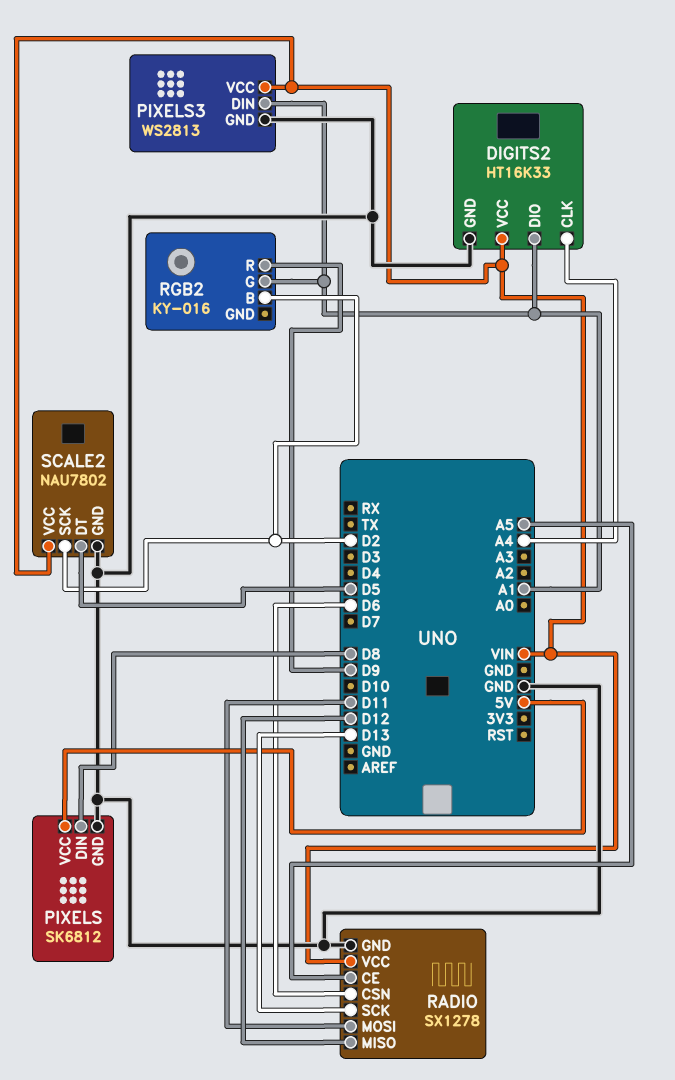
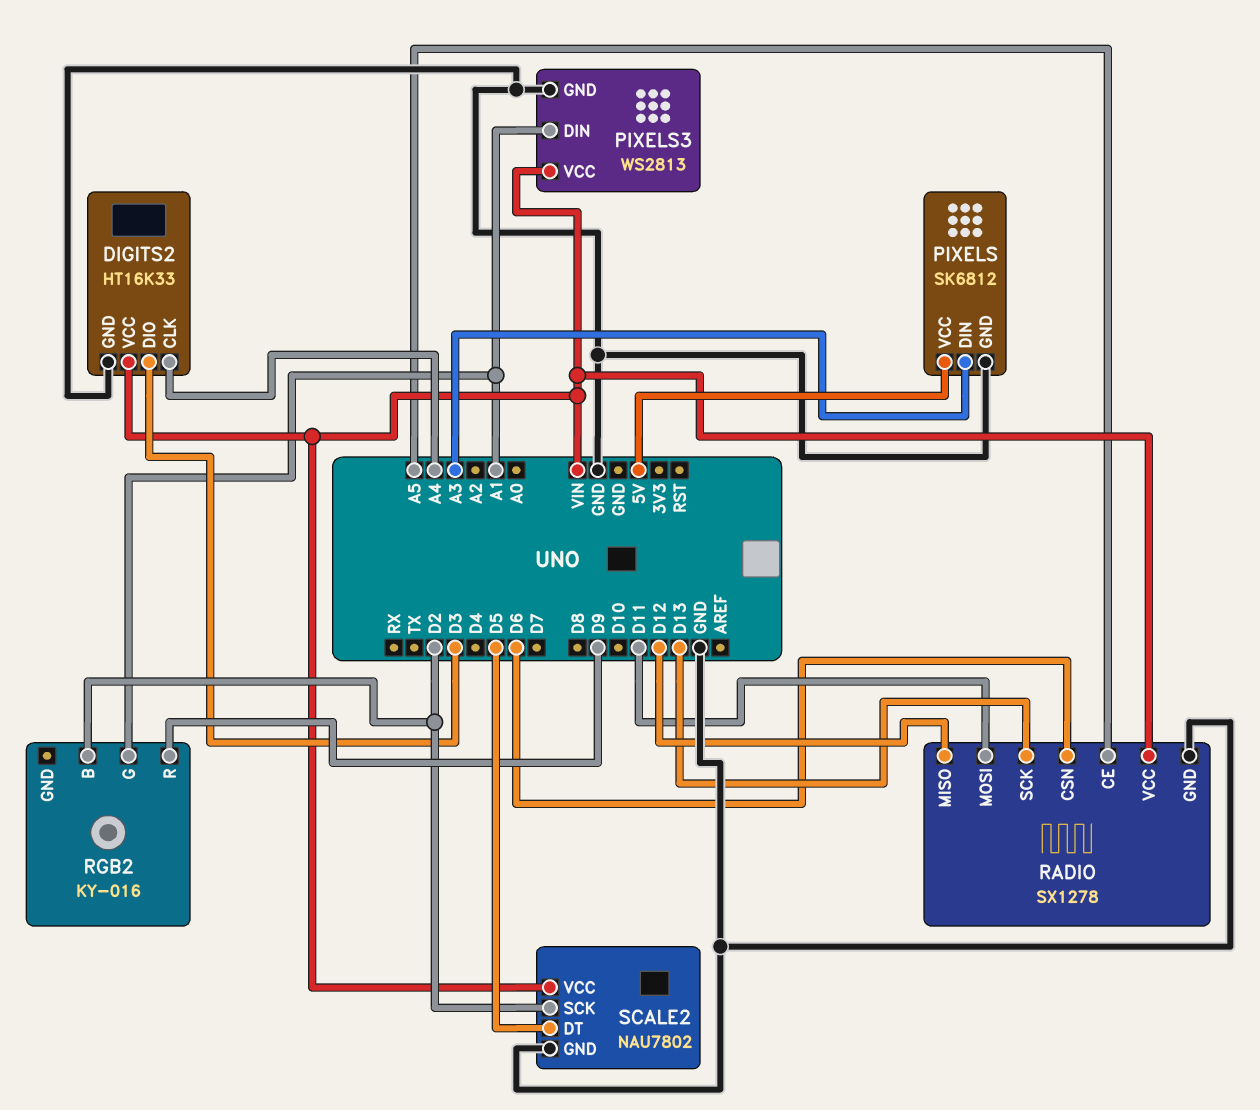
DIGITS2 pin DIO: A1 -> D3
PIXELS pin DIN: D8 -> A3

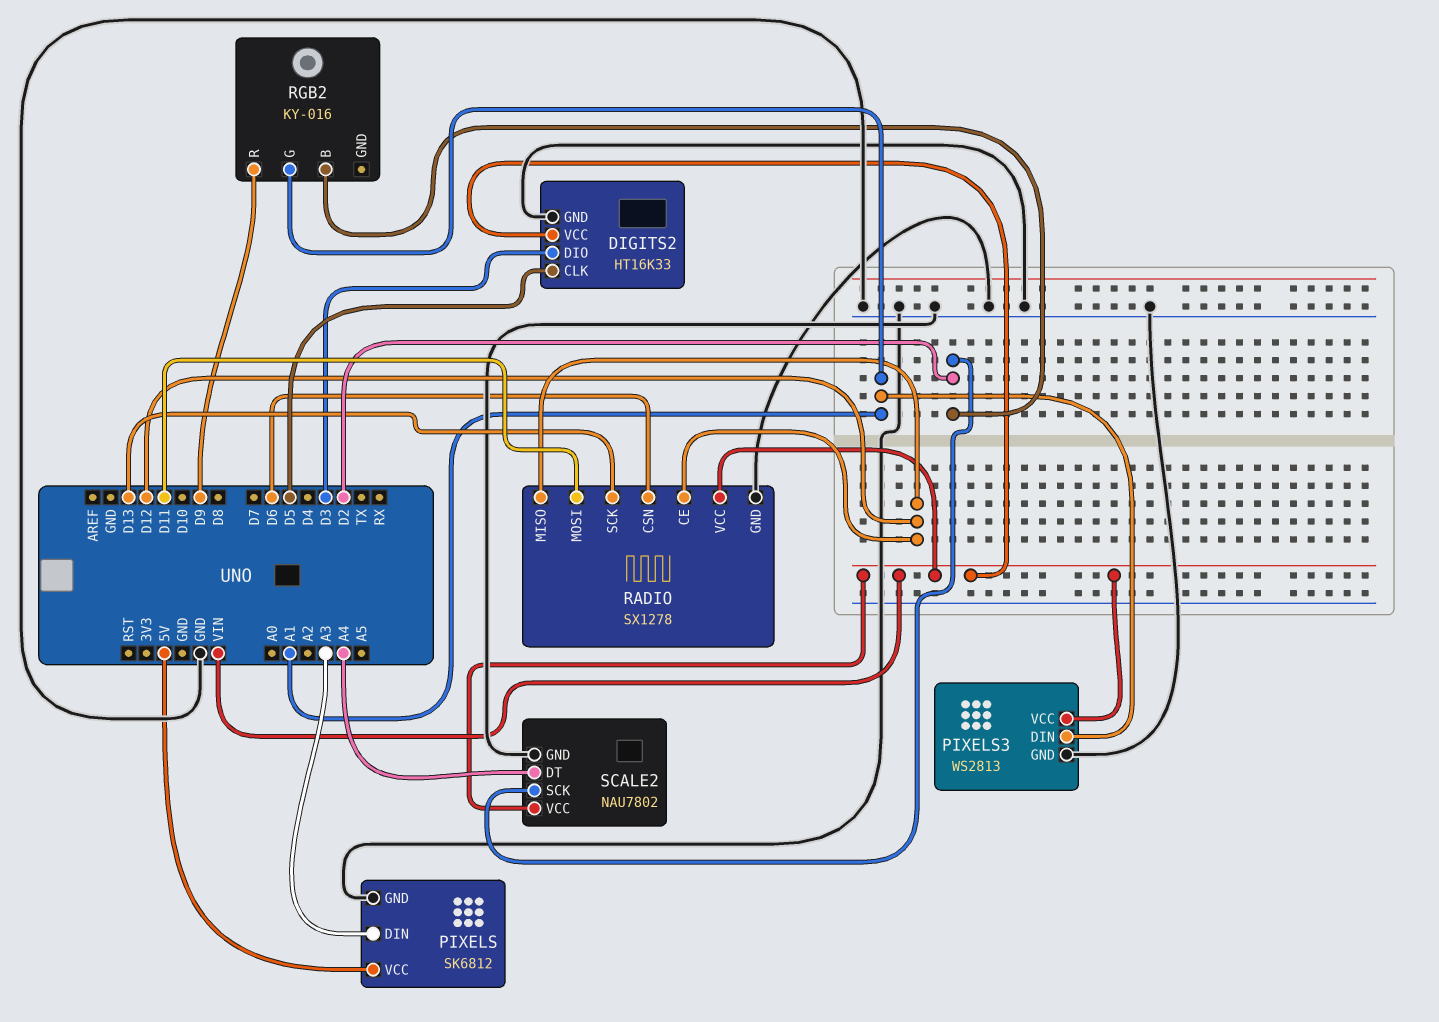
DIGITS2 pin CLK: A4 -> D5
RADIO pin CE: A5 -> D12
SCALE2 pin DT: D5 -> A4

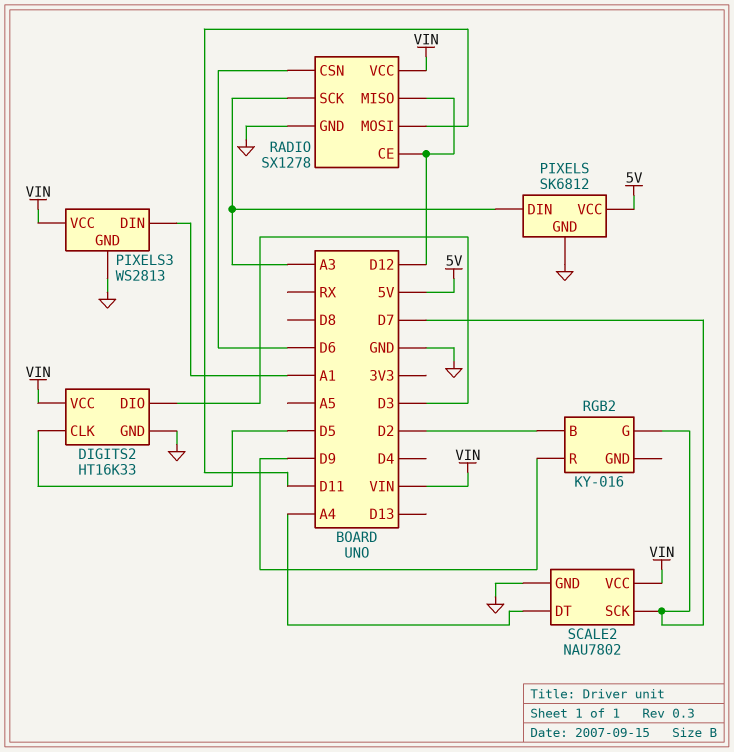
RADIO pin SCK: D13 -> A3
RGB2 pin G: A1 -> D7
SCALE2 pin SCK: D2 -> D7

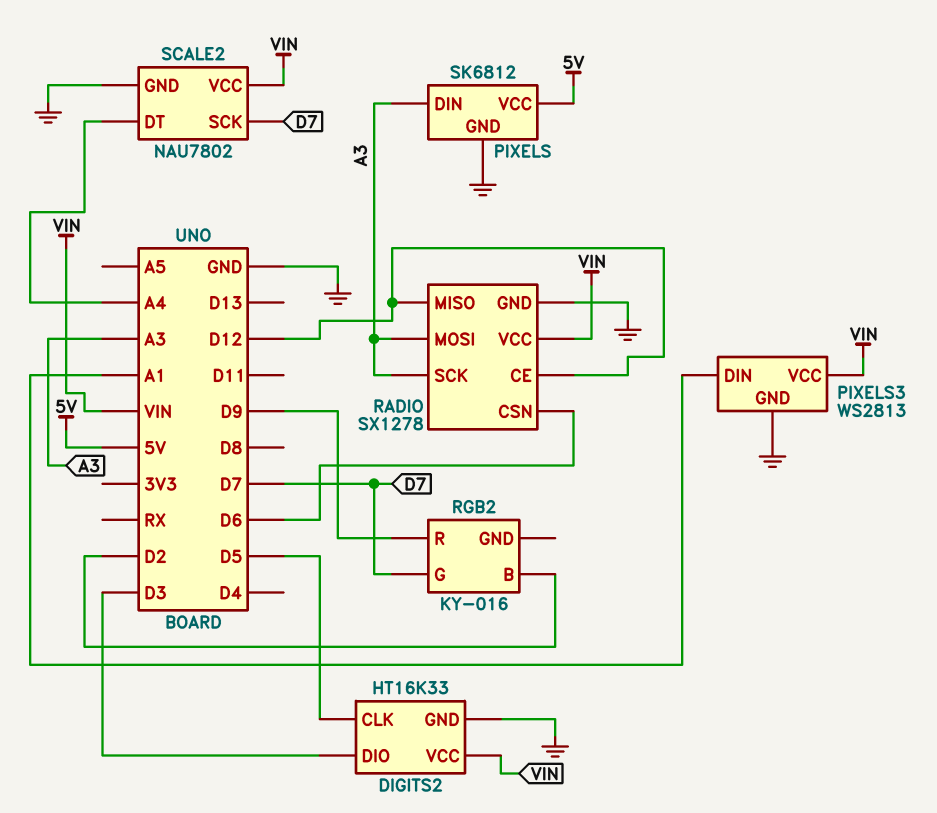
RADIO pin MOSI: D11 -> A3

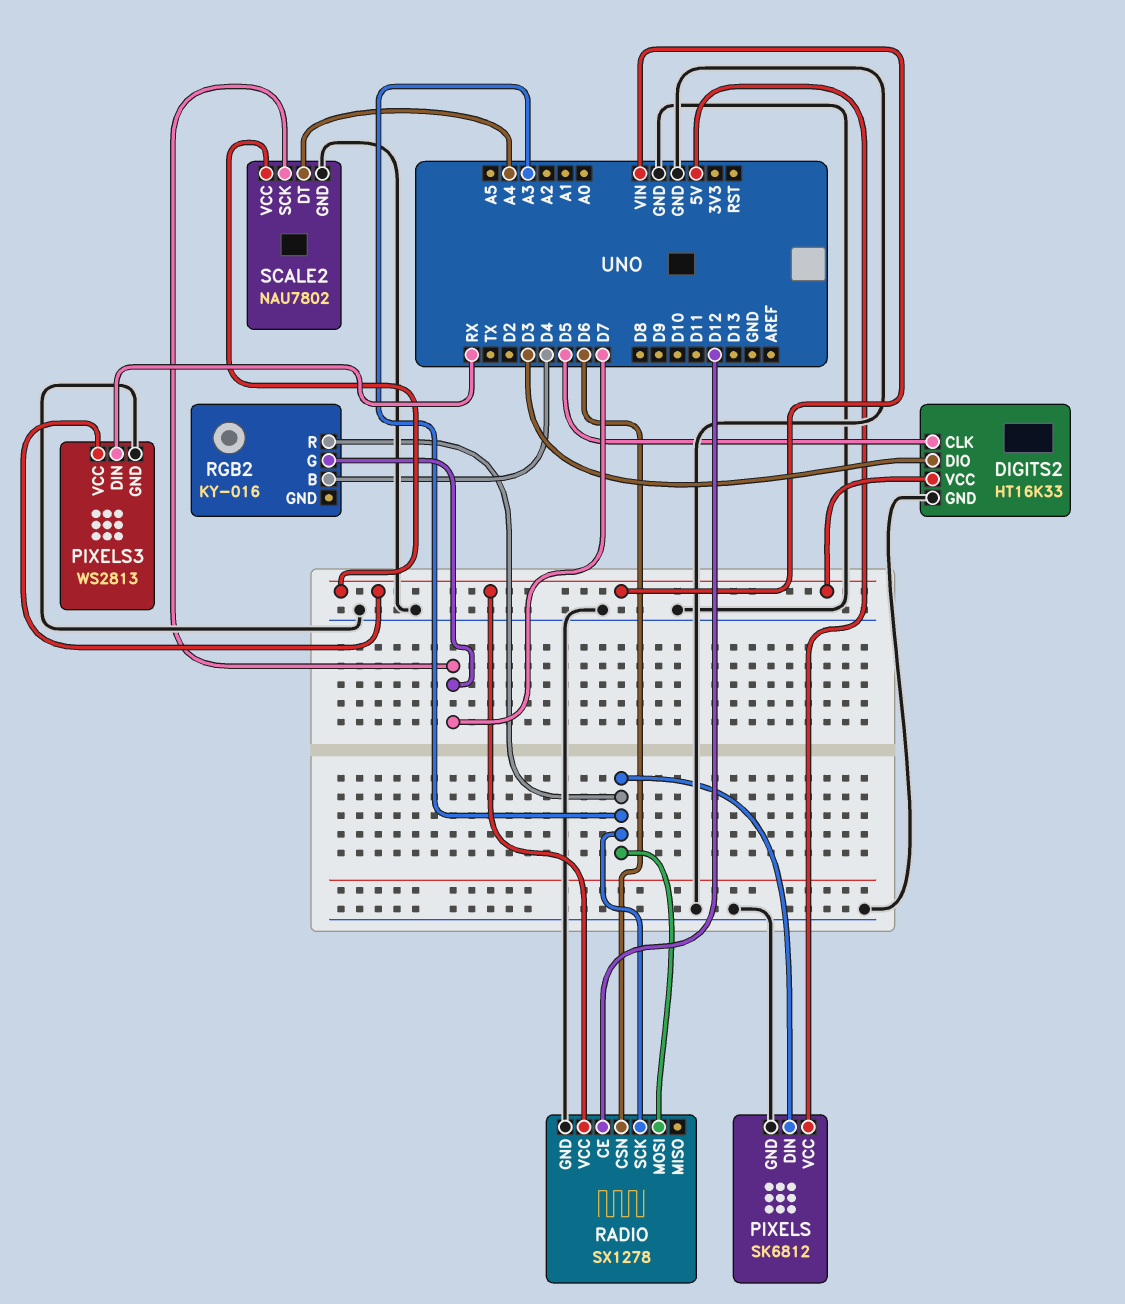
PIXELS3 pin DIN: A1 -> RX
RADIO pin MISO: D12 -> none
RGB2 pin B: D2 -> D4
RGB2 pin R: D9 -> A3

